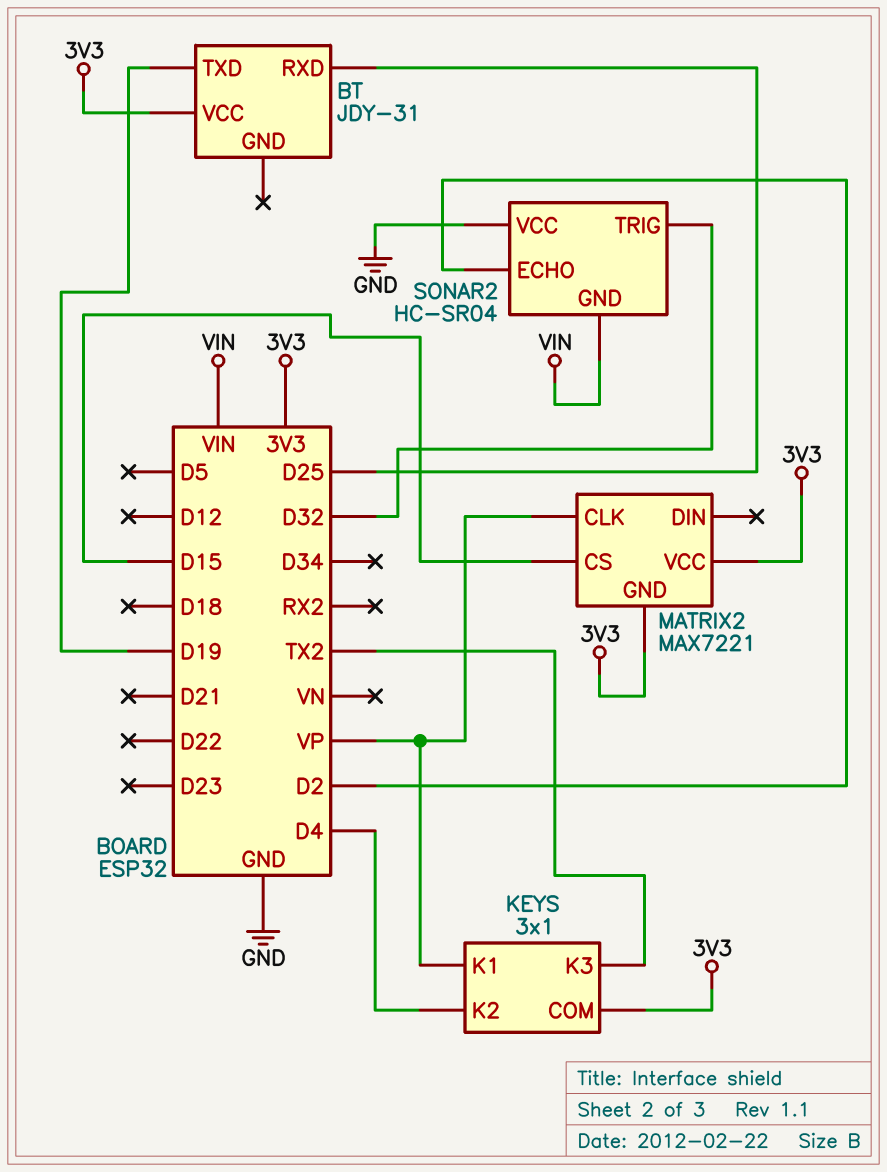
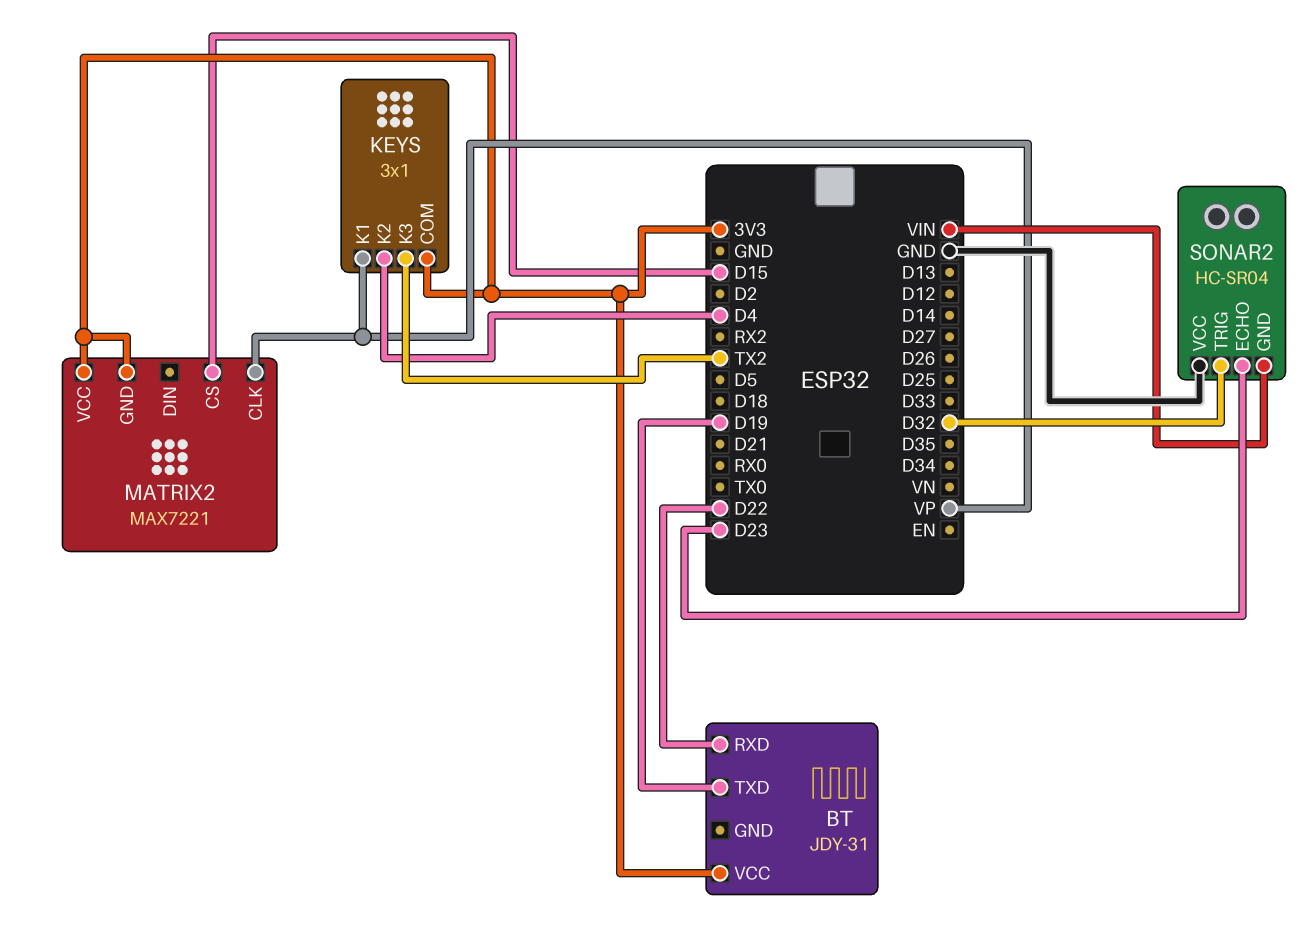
BT pin RXD: D25 -> D22
SONAR2 pin ECHO: D2 -> D23

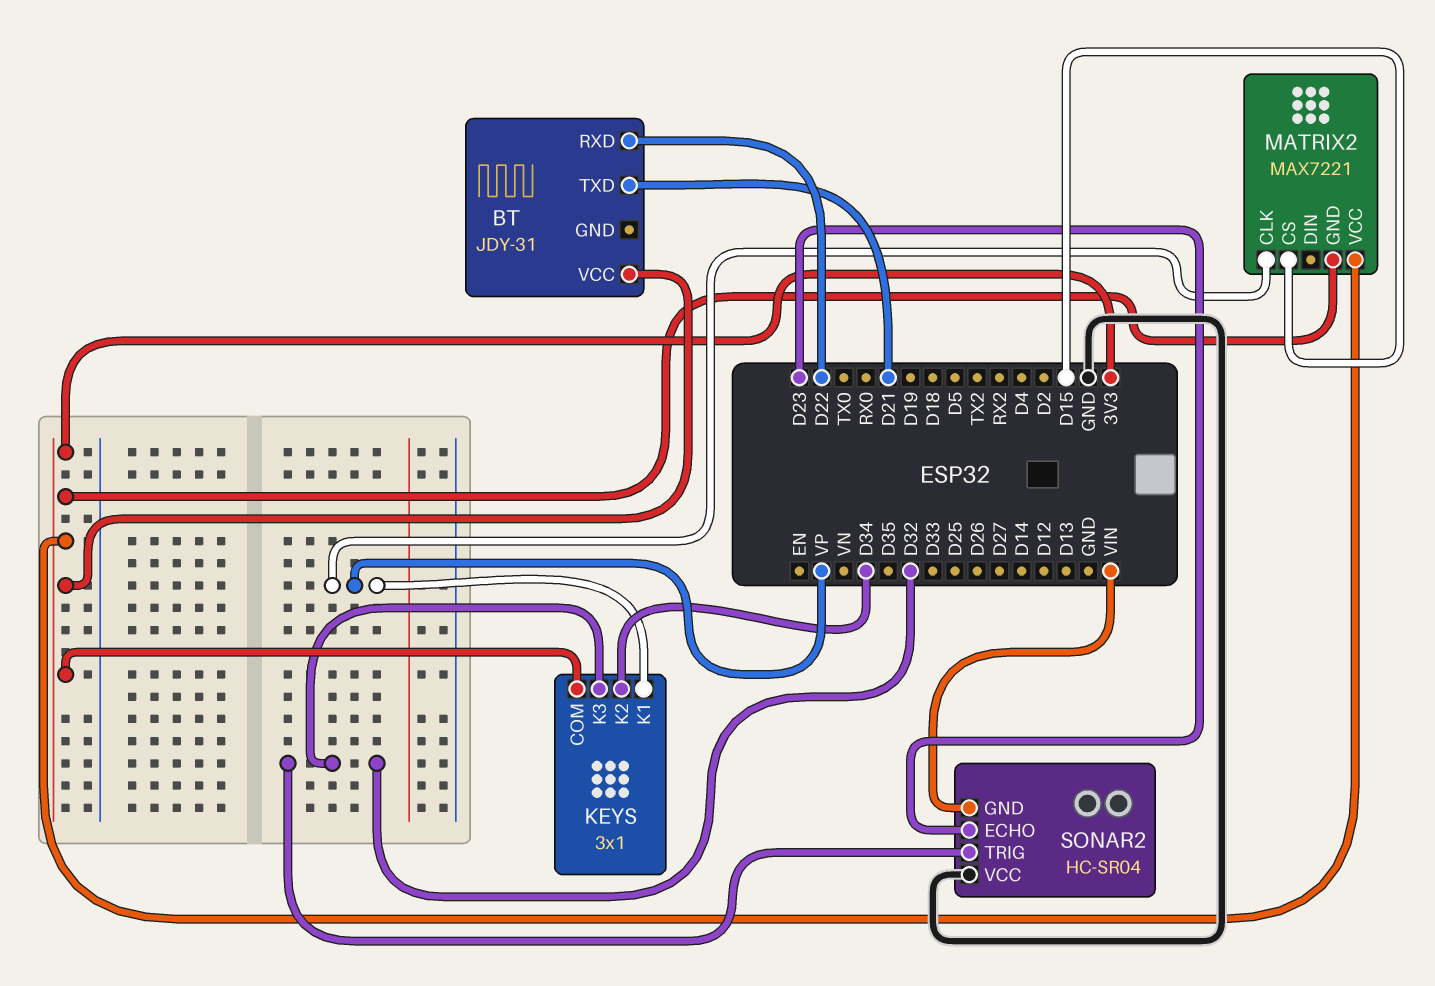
BT pin TXD: D19 -> D21
KEYS pin K2: D4 -> D34
KEYS pin K3: TX2 -> D32

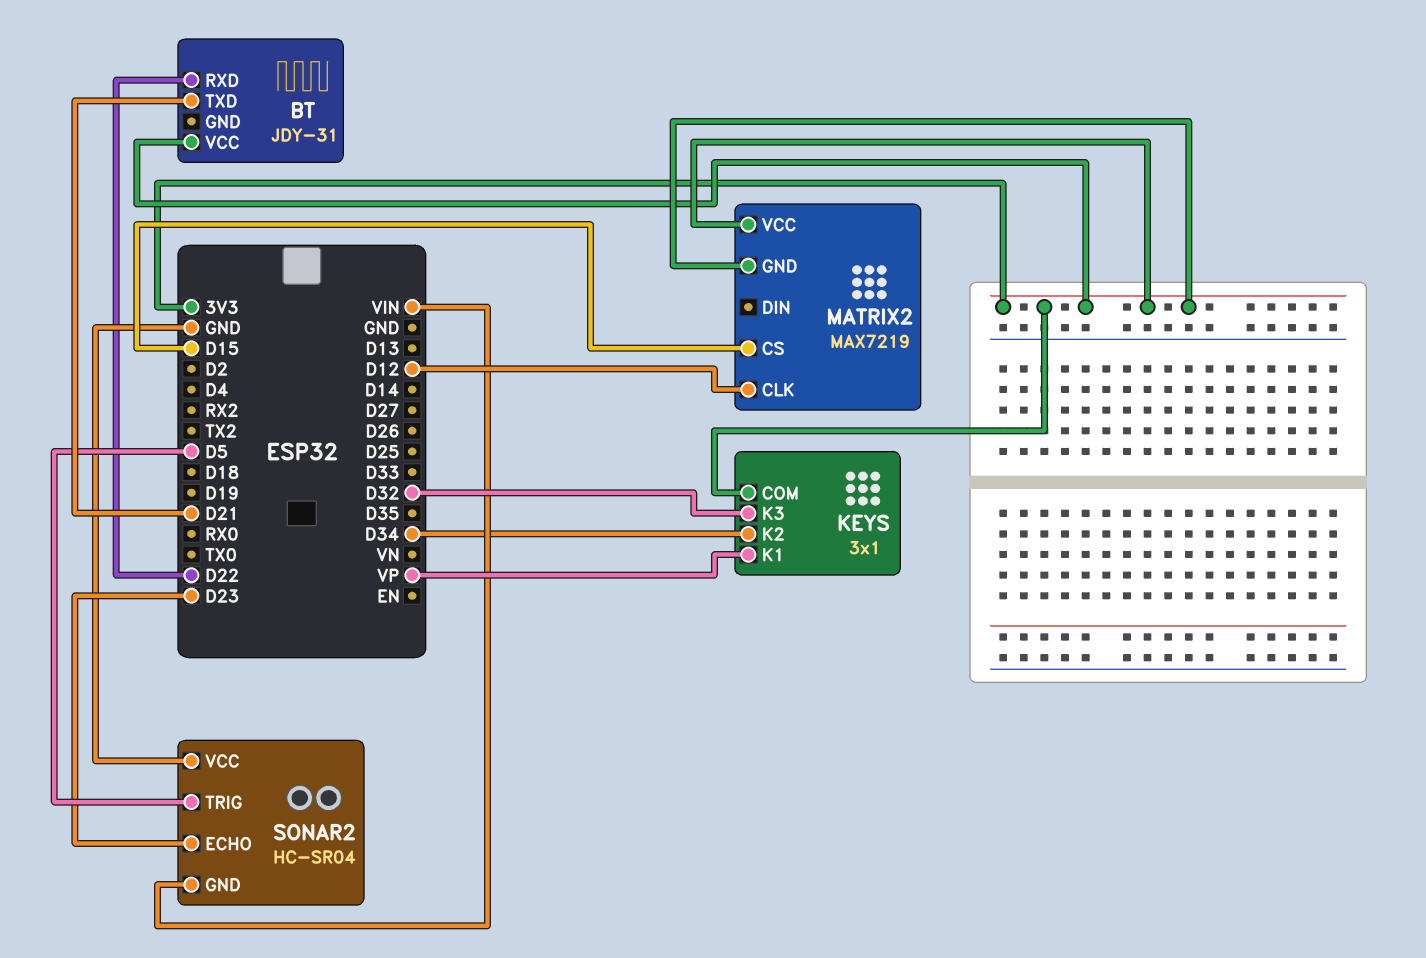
MATRIX2: MAX7221 -> MAX7219
MATRIX2 pin CLK: VP -> D12
SONAR2 pin TRIG: D32 -> D5

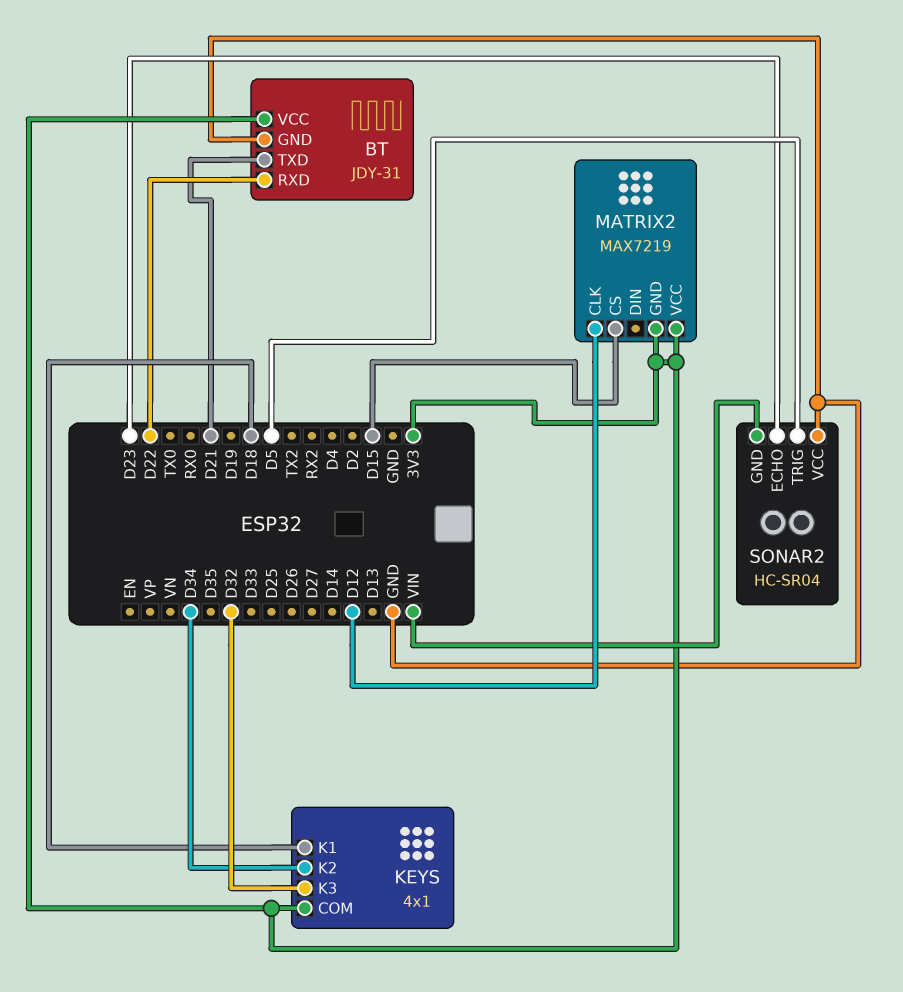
BT pin GND: none -> GND
KEYS: 3x1 -> 4x1
KEYS pin K1: VP -> D18

